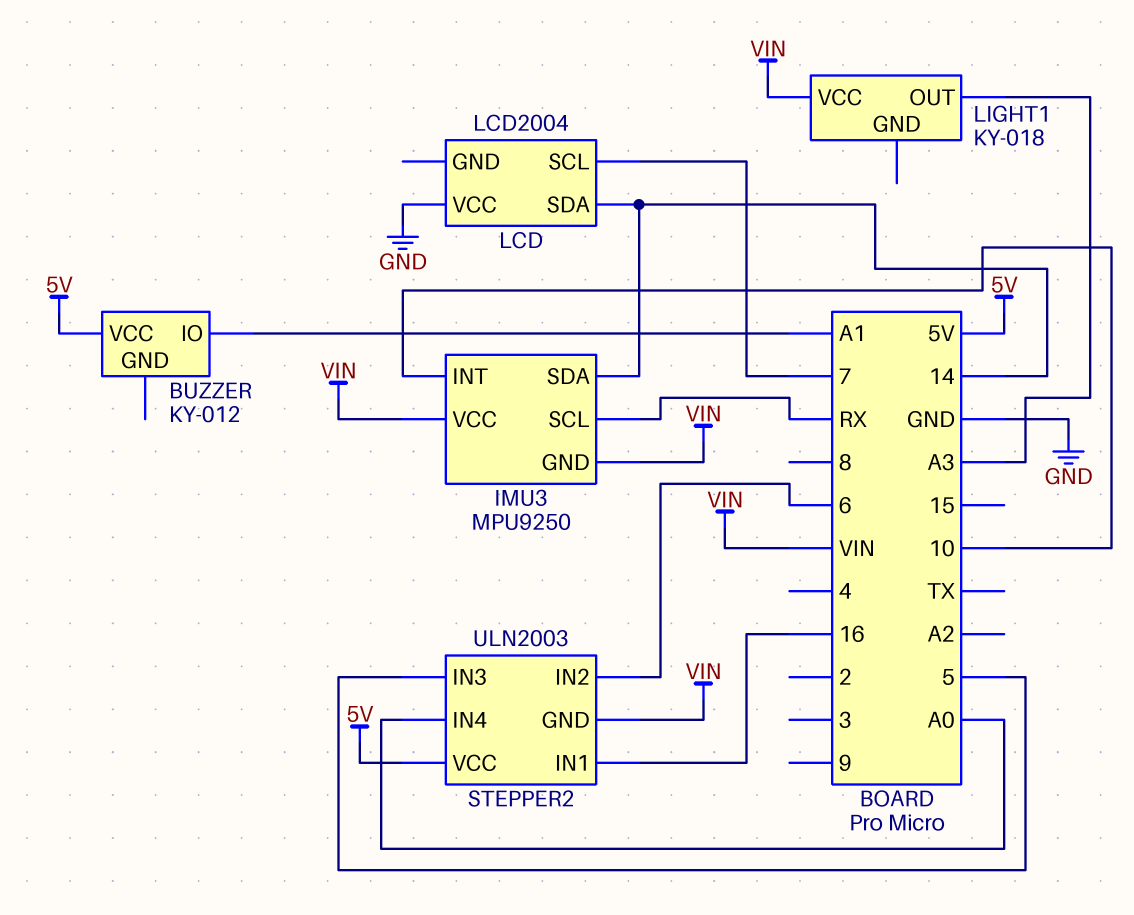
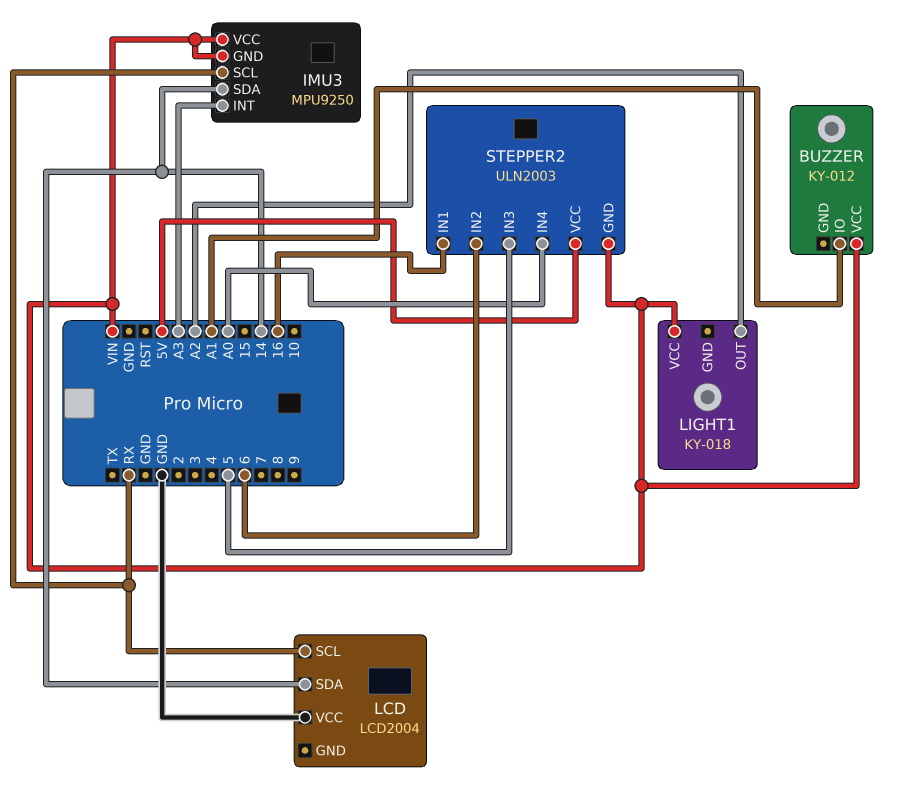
BUZZER pin VCC: 5V -> VIN
IMU3 pin INT: 10 -> A3
LCD pin SCL: 7 -> RX
LIGHT1 pin OUT: A3 -> A2

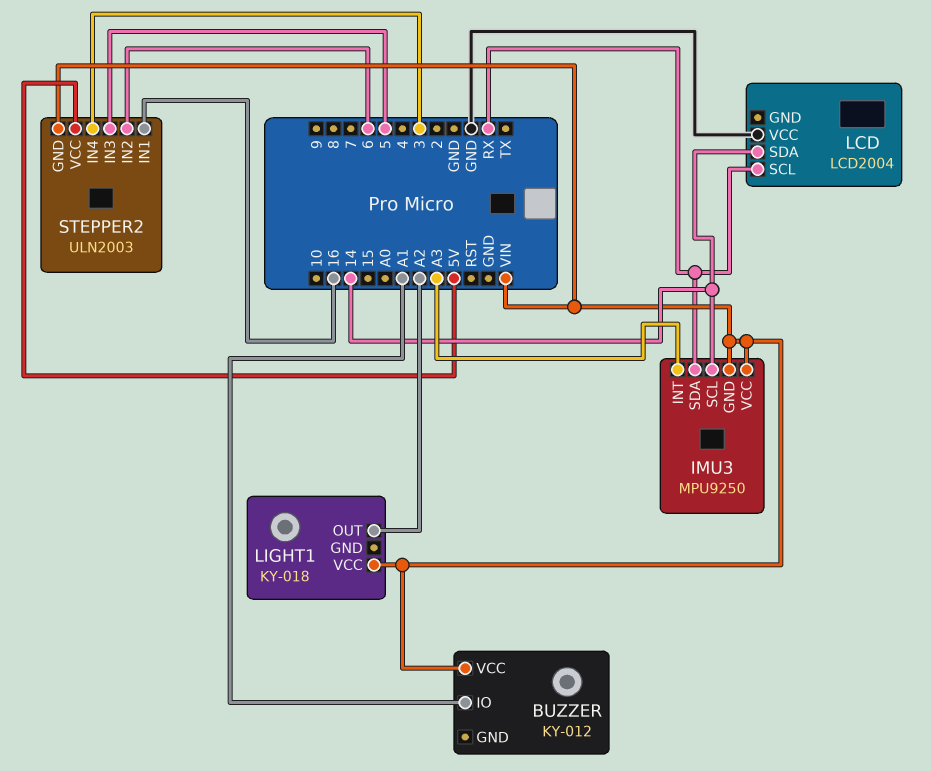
IMU3 pin SCL: RX -> 14
IMU3 pin SDA: 14 -> RX
STEPPER2 pin IN4: A0 -> 3

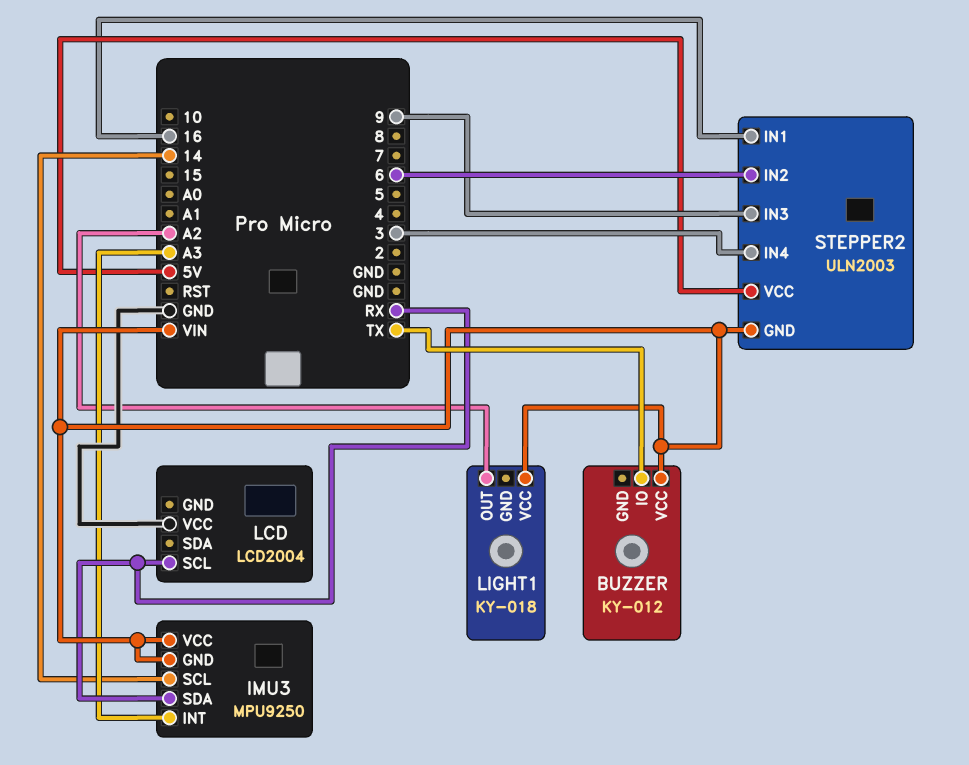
BUZZER pin IO: A1 -> TX
LCD pin SDA: 14 -> none
STEPPER2 pin IN3: 5 -> 9

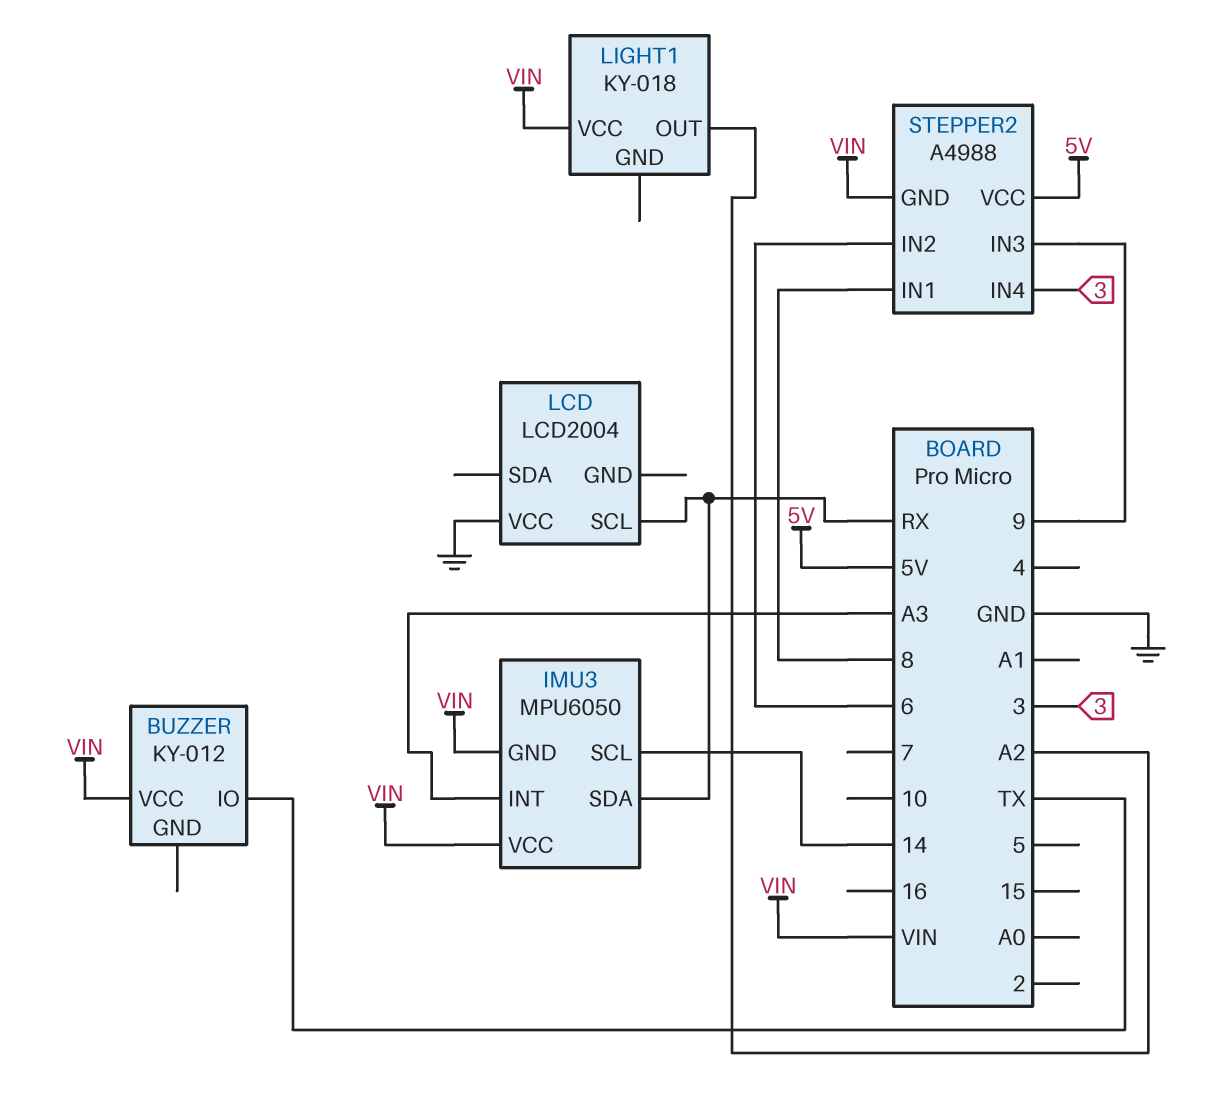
IMU3: MPU9250 -> MPU6050
STEPPER2: ULN2003 -> A4988
STEPPER2 pin IN1: 16 -> 8

